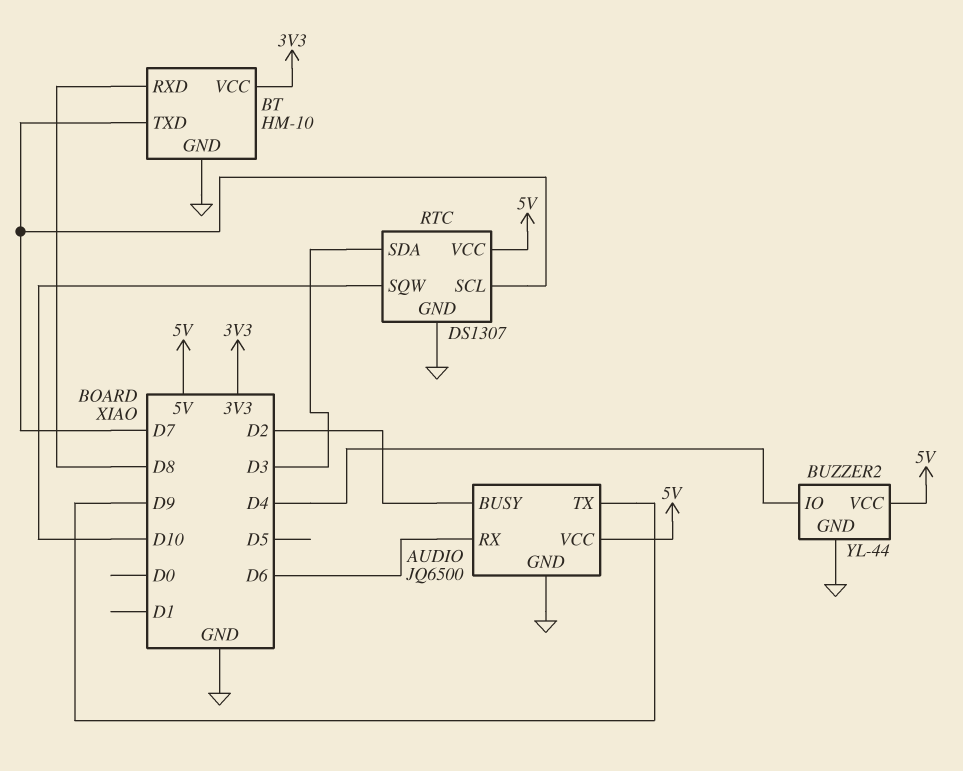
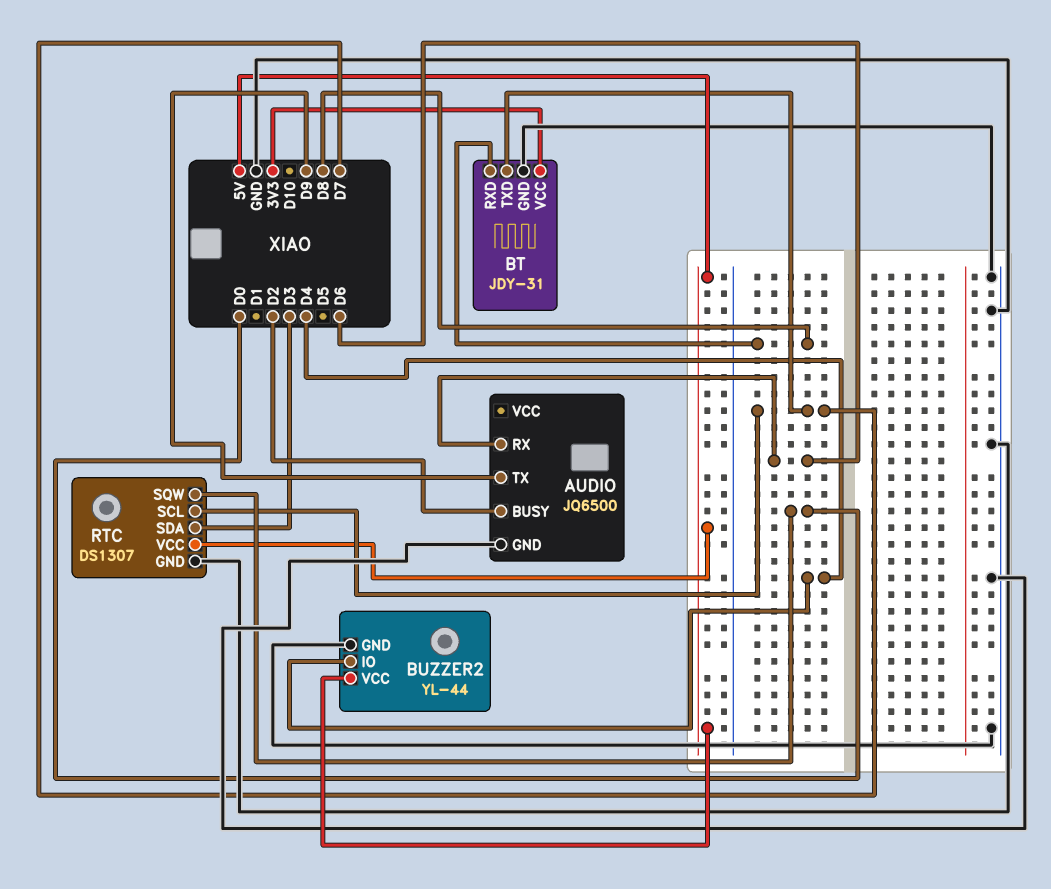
AUDIO pin VCC: 5V -> none
BT: HM-10 -> JDY-31
RTC pin SQW: D10 -> D0

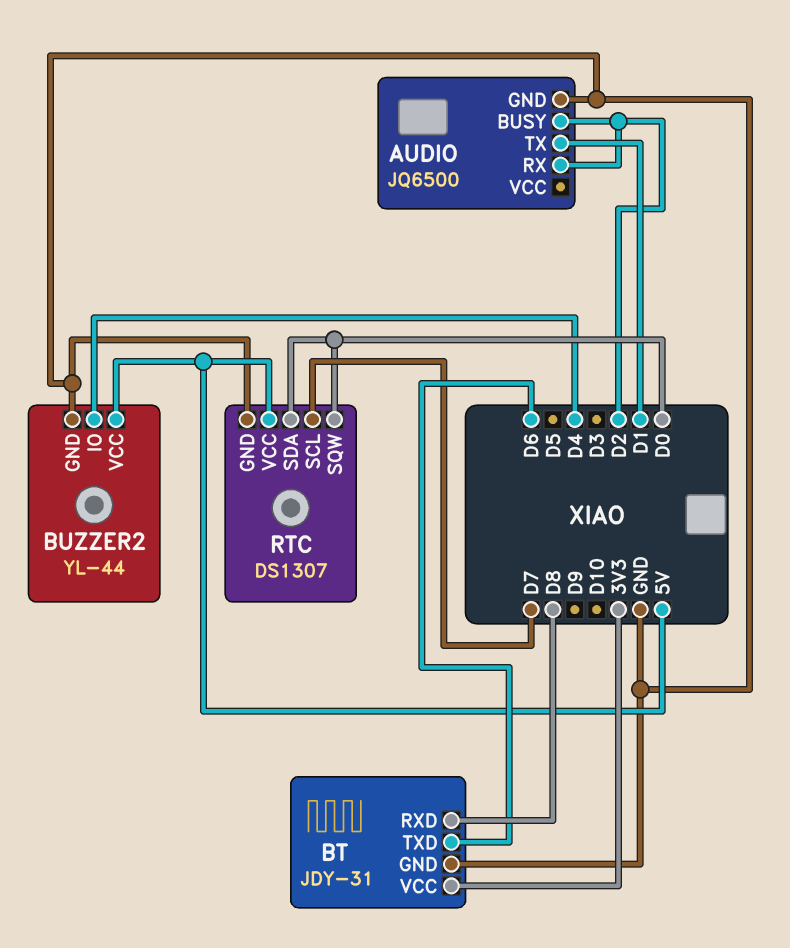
AUDIO pin RX: D6 -> D2
AUDIO pin TX: D9 -> D1
BT pin TXD: D7 -> D6
RTC pin SDA: D3 -> D0

